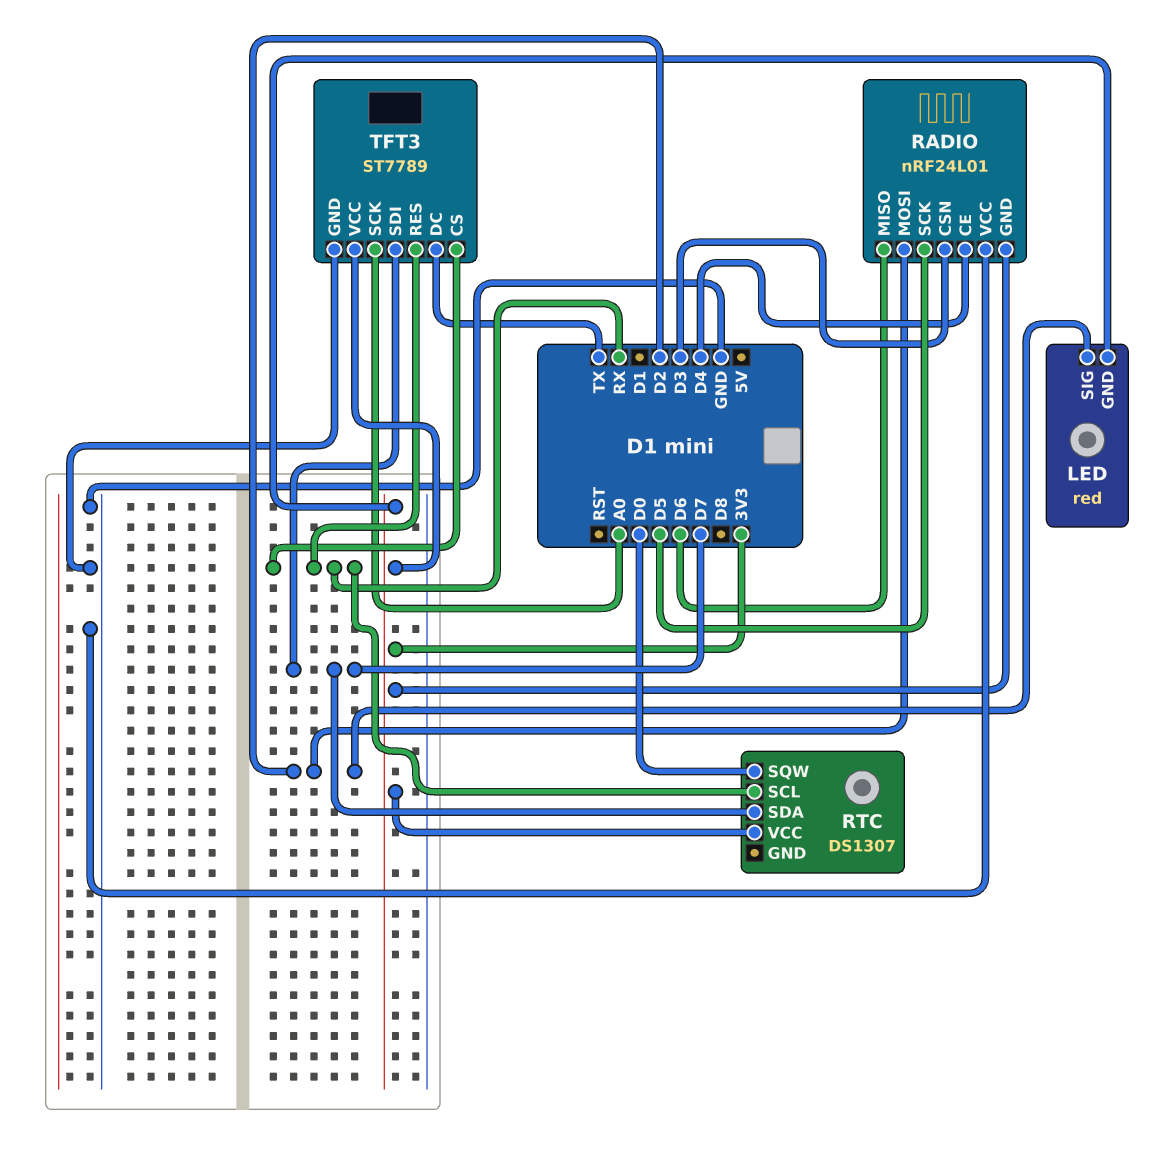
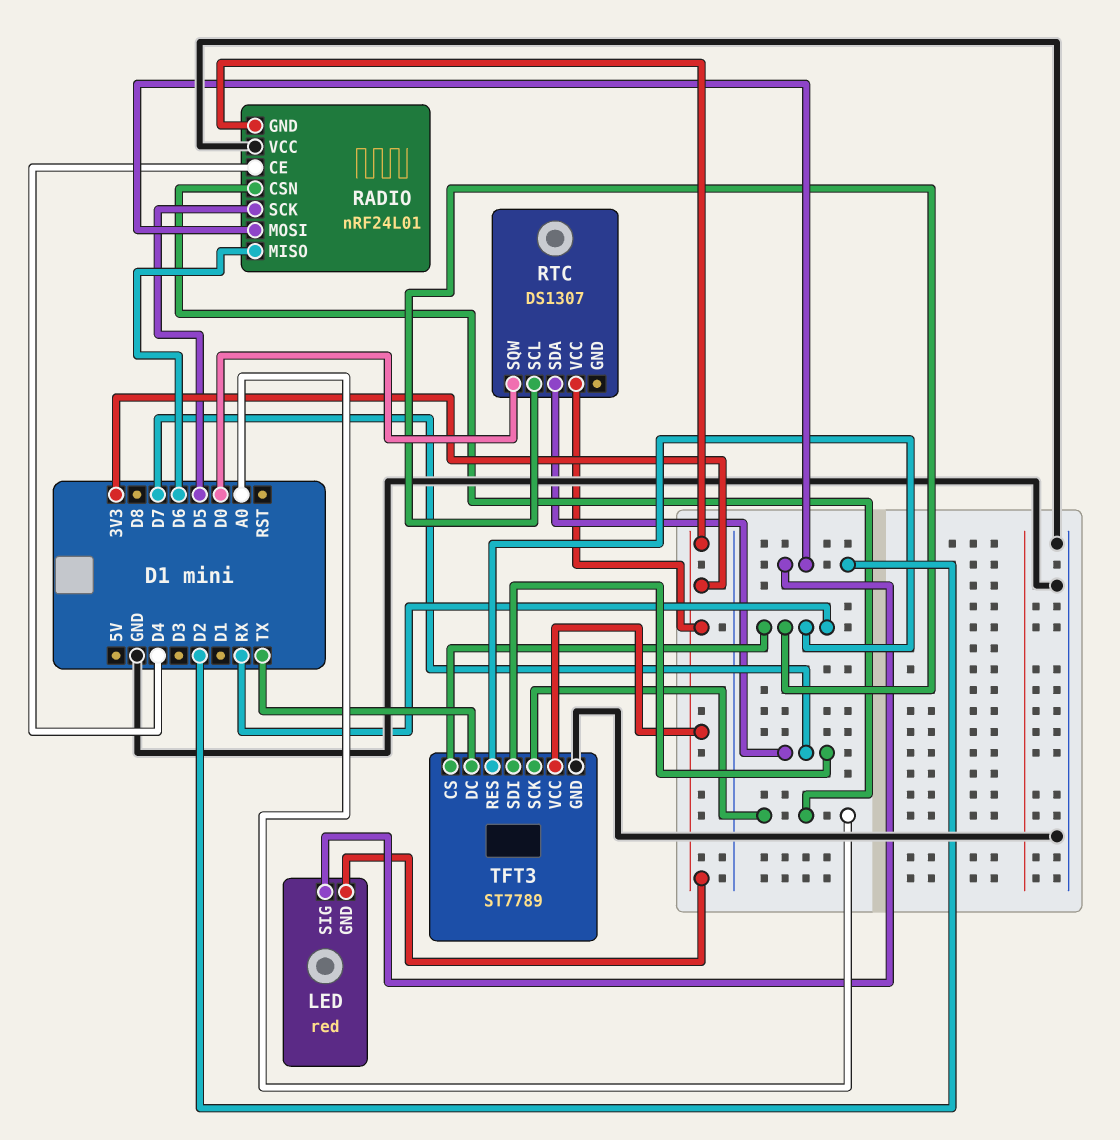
RADIO pin CSN: D3 -> A0

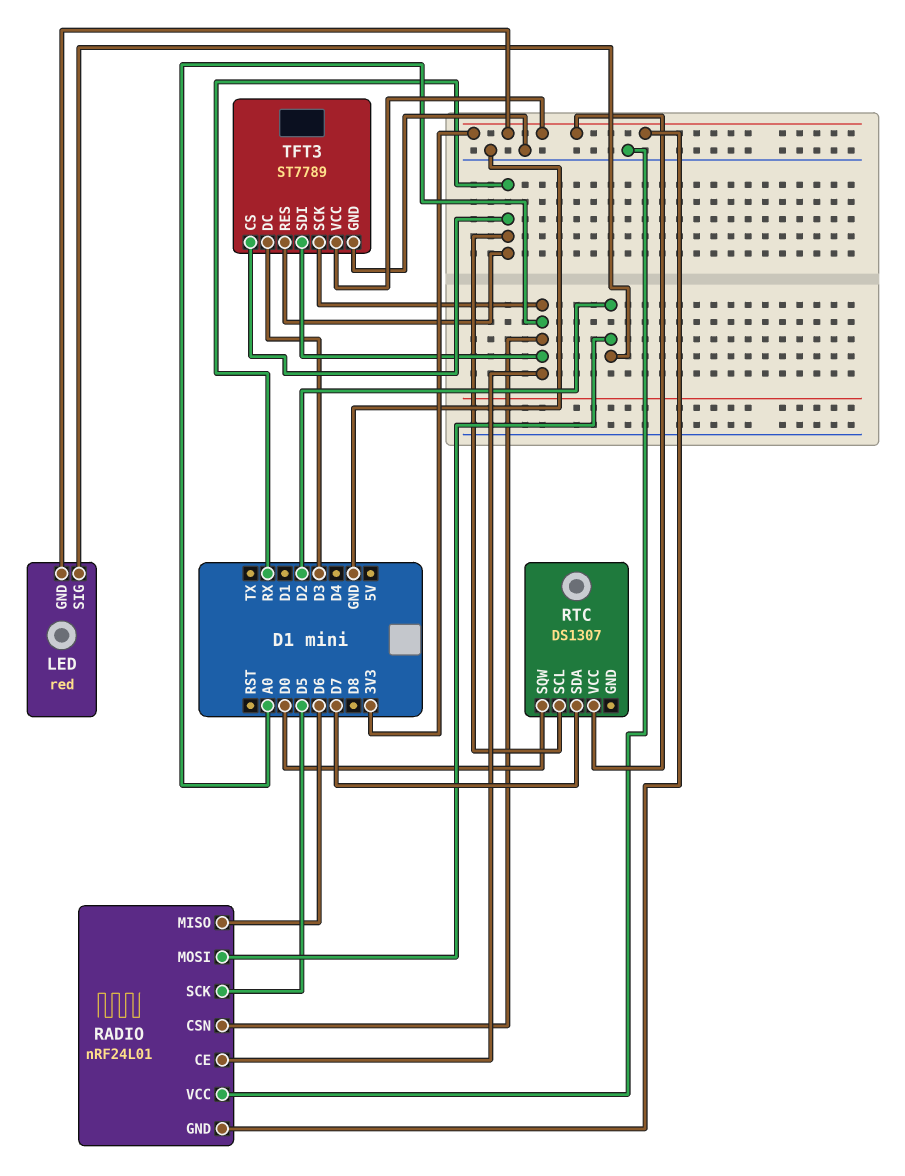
RADIO pin CE: D4 -> A0
TFT3 pin DC: TX -> D3
TFT3 pin SDI: D7 -> A0

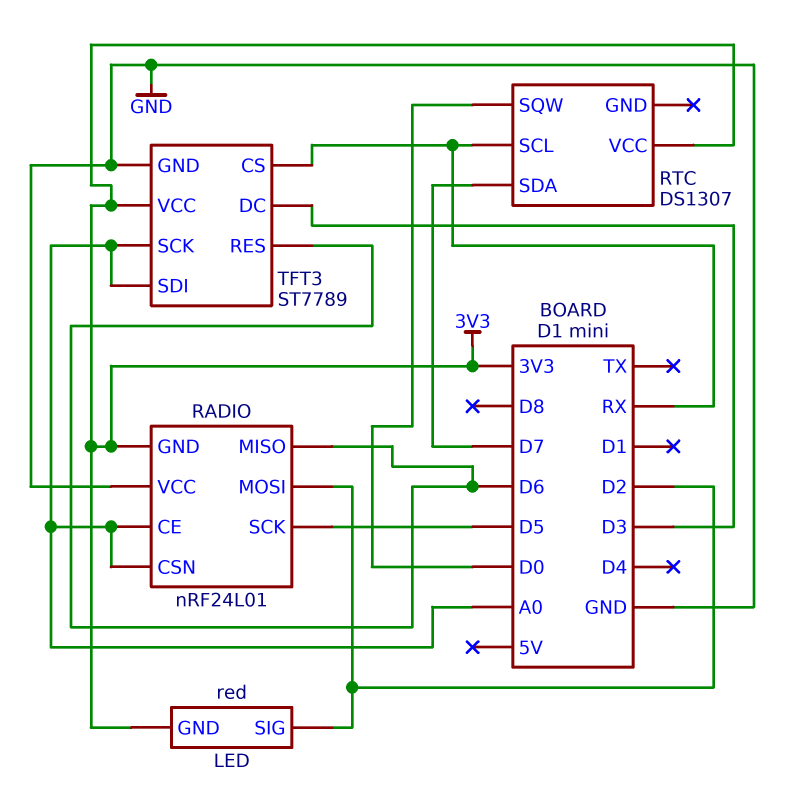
TFT3 pin RES: RX -> D6

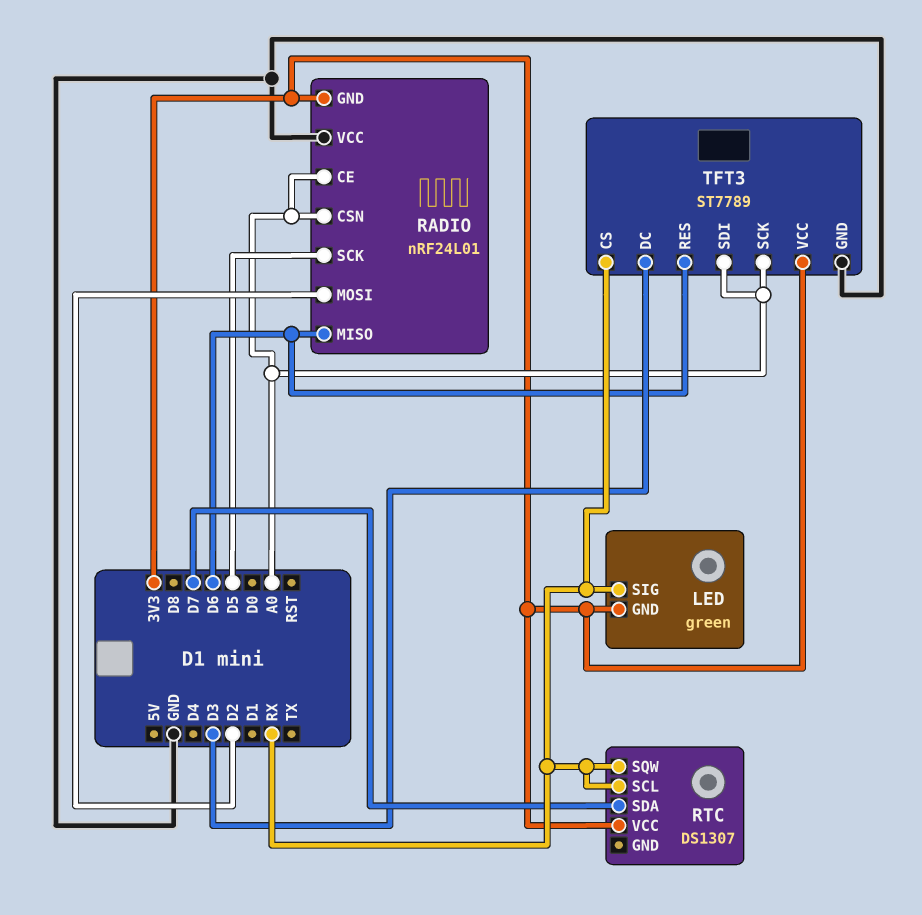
LED: red -> green
LED pin SIG: D2 -> RX
RTC pin SQW: D0 -> RX

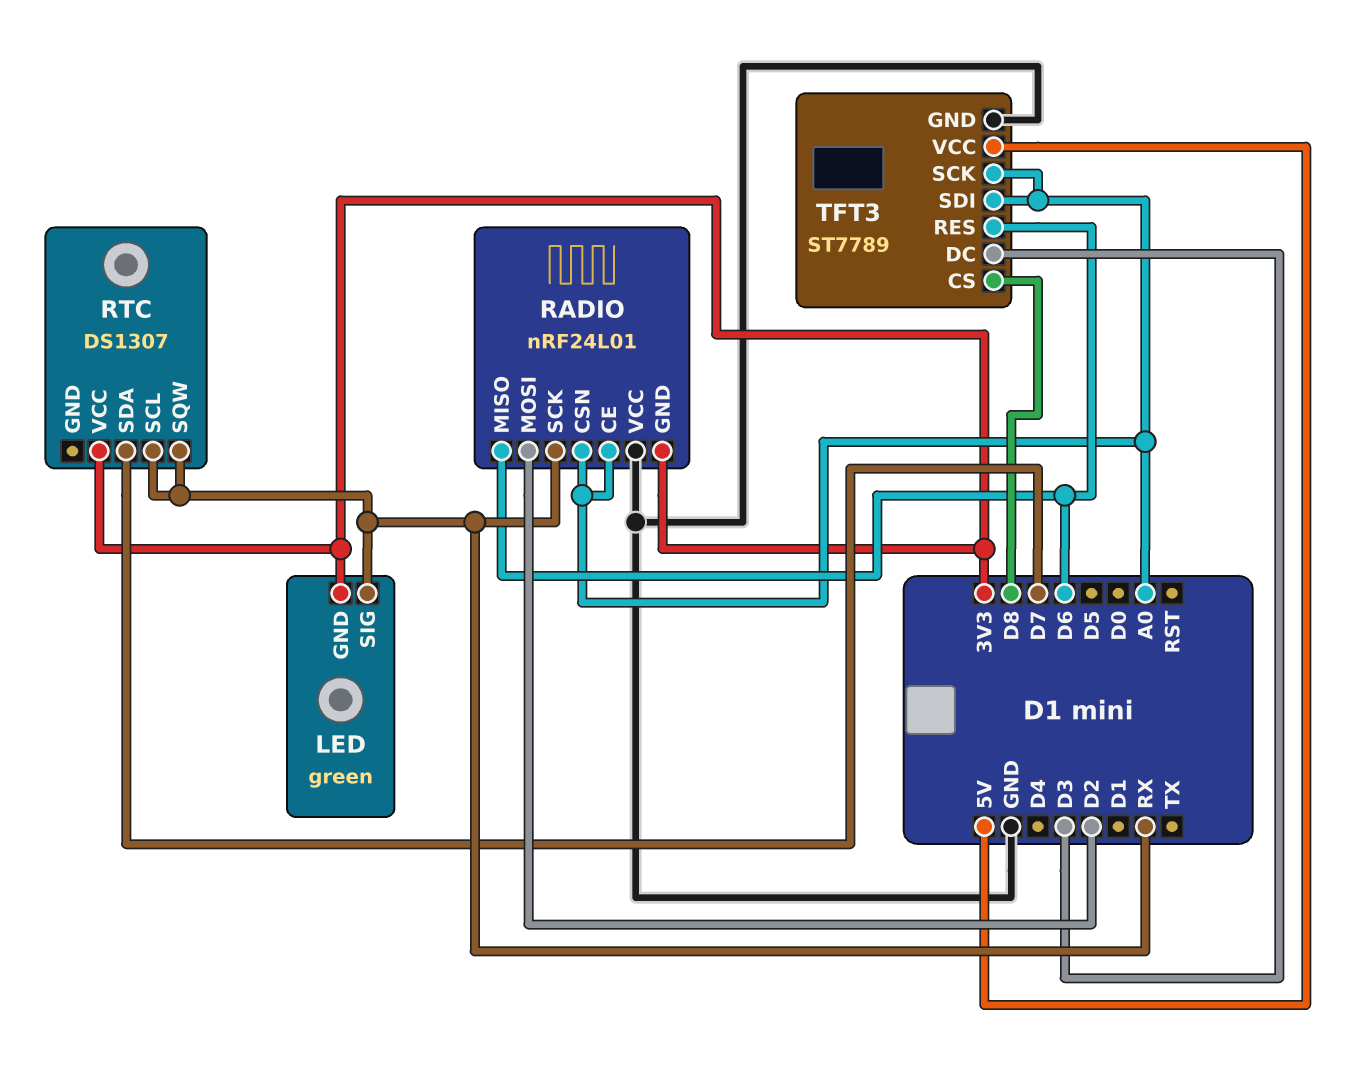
RADIO pin SCK: D5 -> RX
TFT3 pin CS: RX -> D8
TFT3 pin VCC: 3V3 -> 5V

